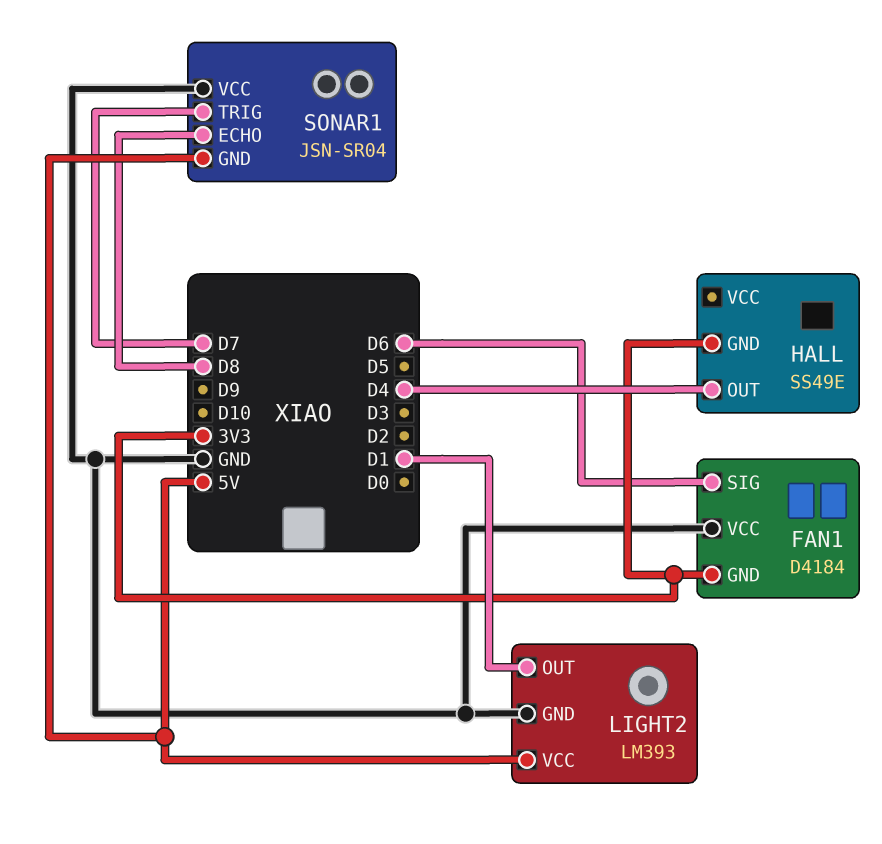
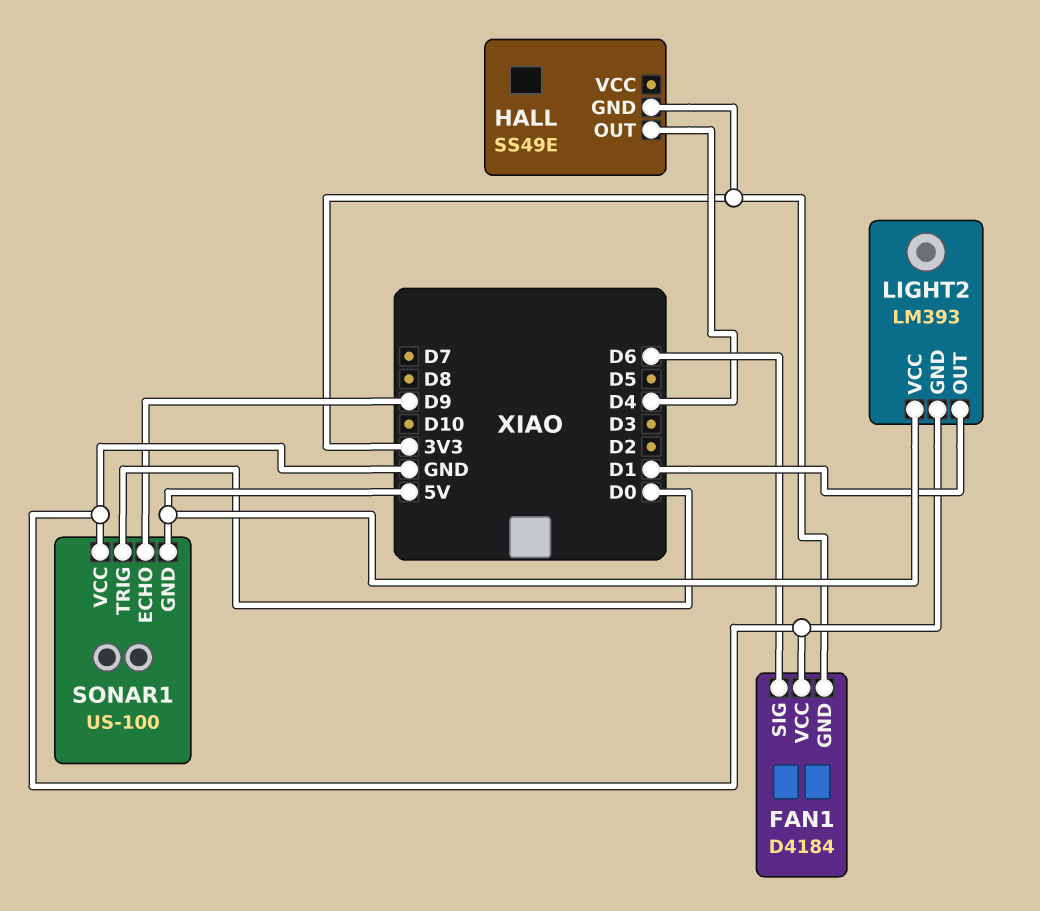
SONAR1: JSN-SR04 -> US-100
SONAR1 pin ECHO: D8 -> D9
SONAR1 pin TRIG: D7 -> D0

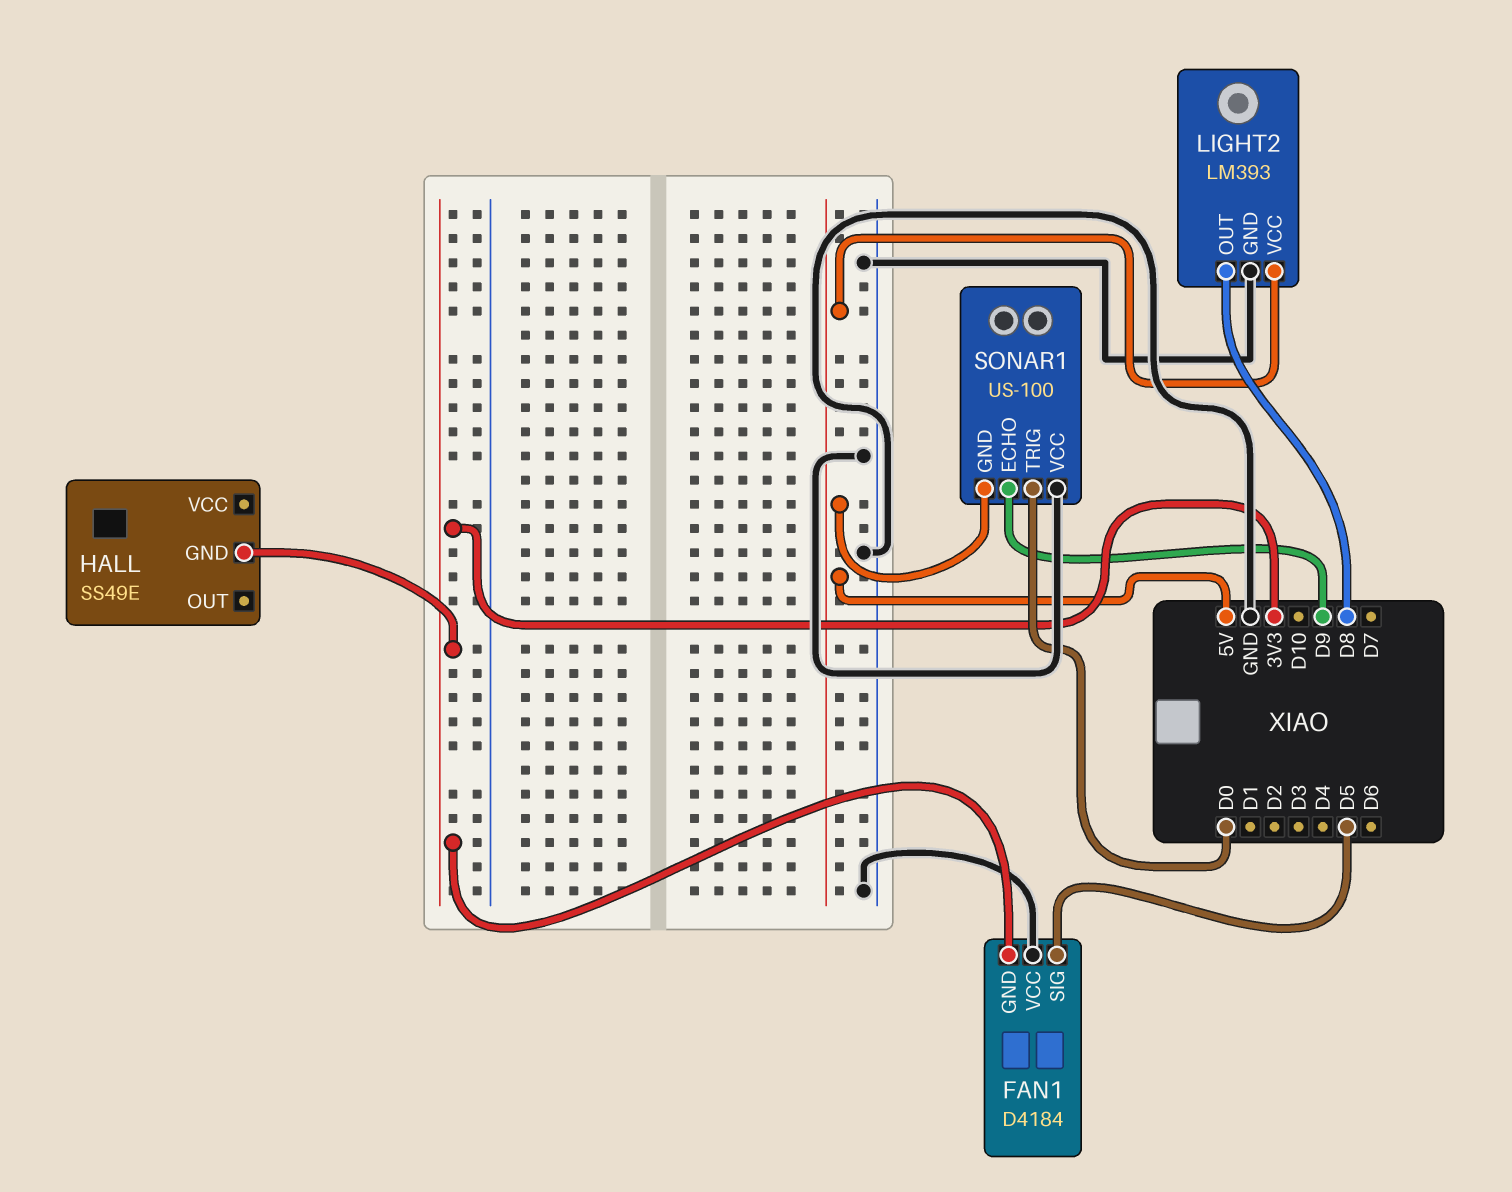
FAN1 pin SIG: D6 -> D5
HALL pin OUT: D4 -> none
LIGHT2 pin OUT: D1 -> D8

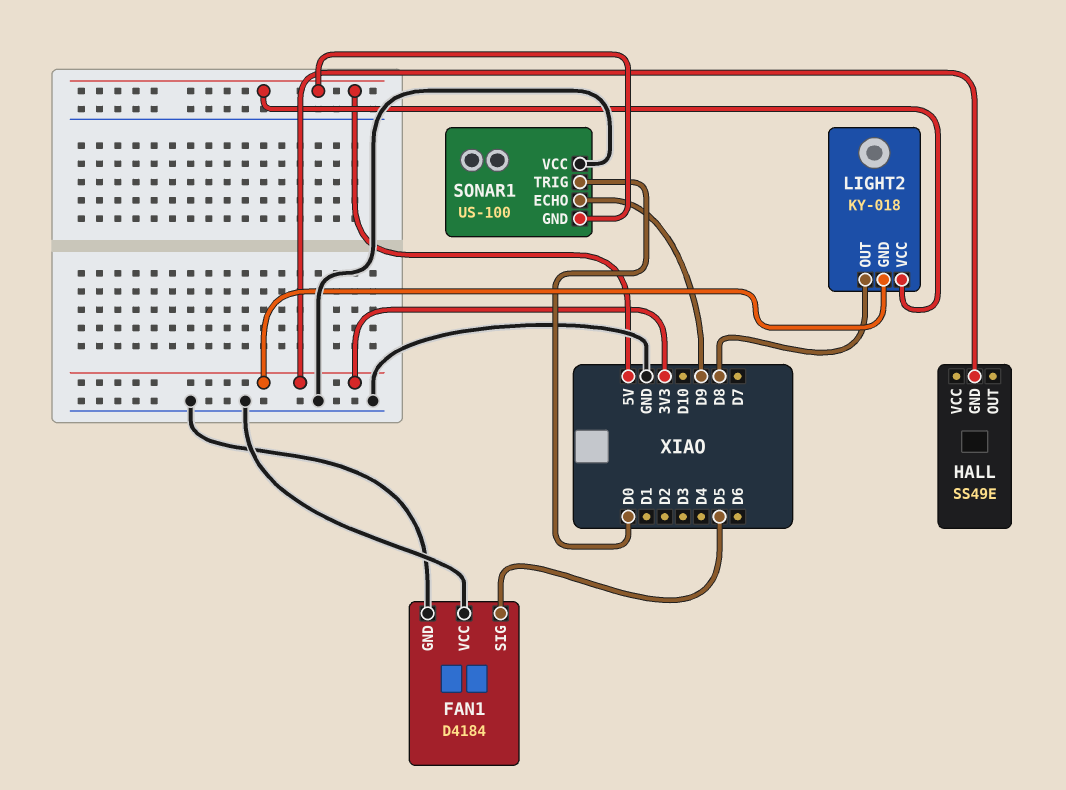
FAN1 pin GND: 3V3 -> GND
LIGHT2: LM393 -> KY-018
LIGHT2 pin GND: GND -> 3V3

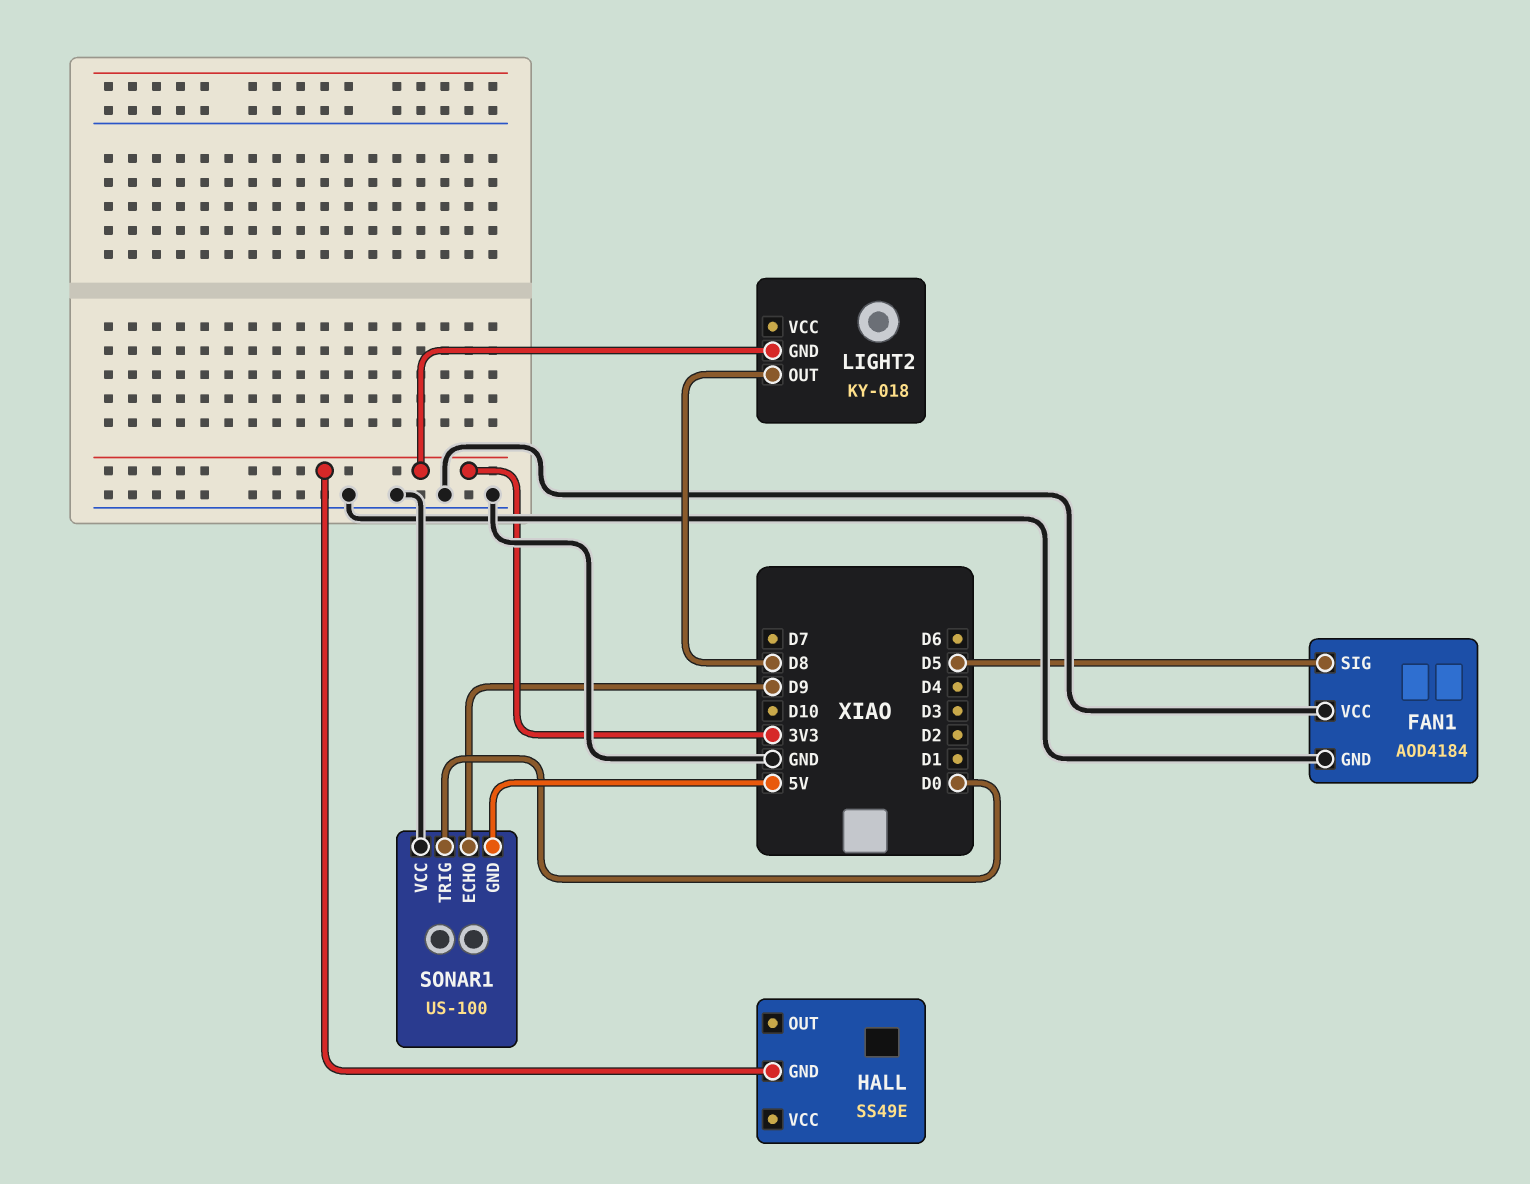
FAN1: D4184 -> AOD4184
LIGHT2 pin VCC: 5V -> none

